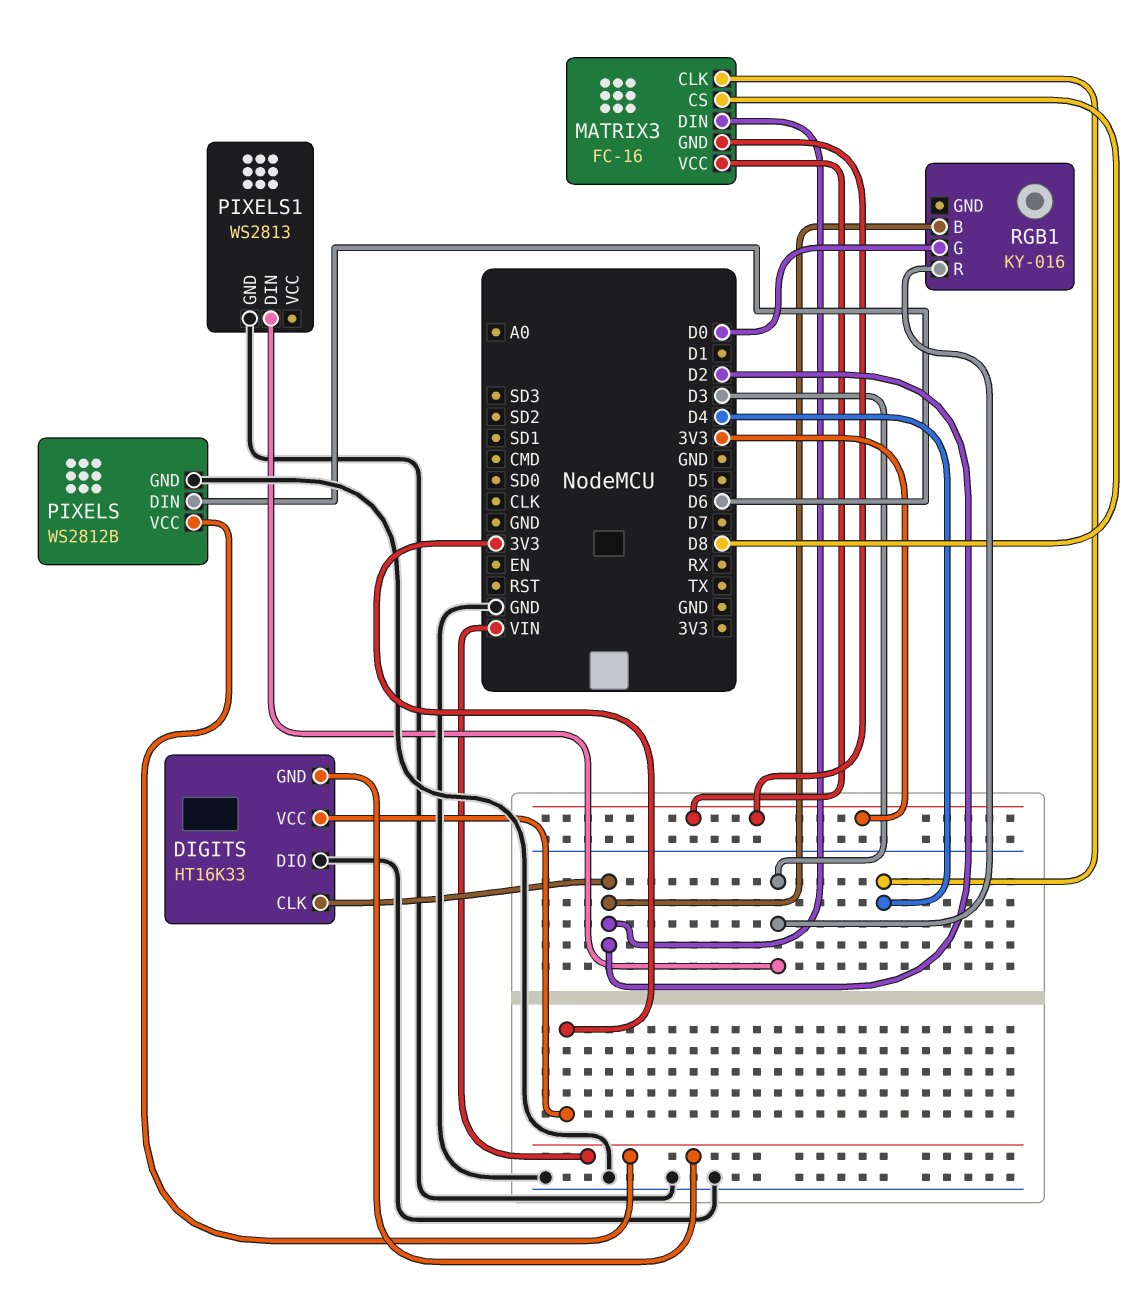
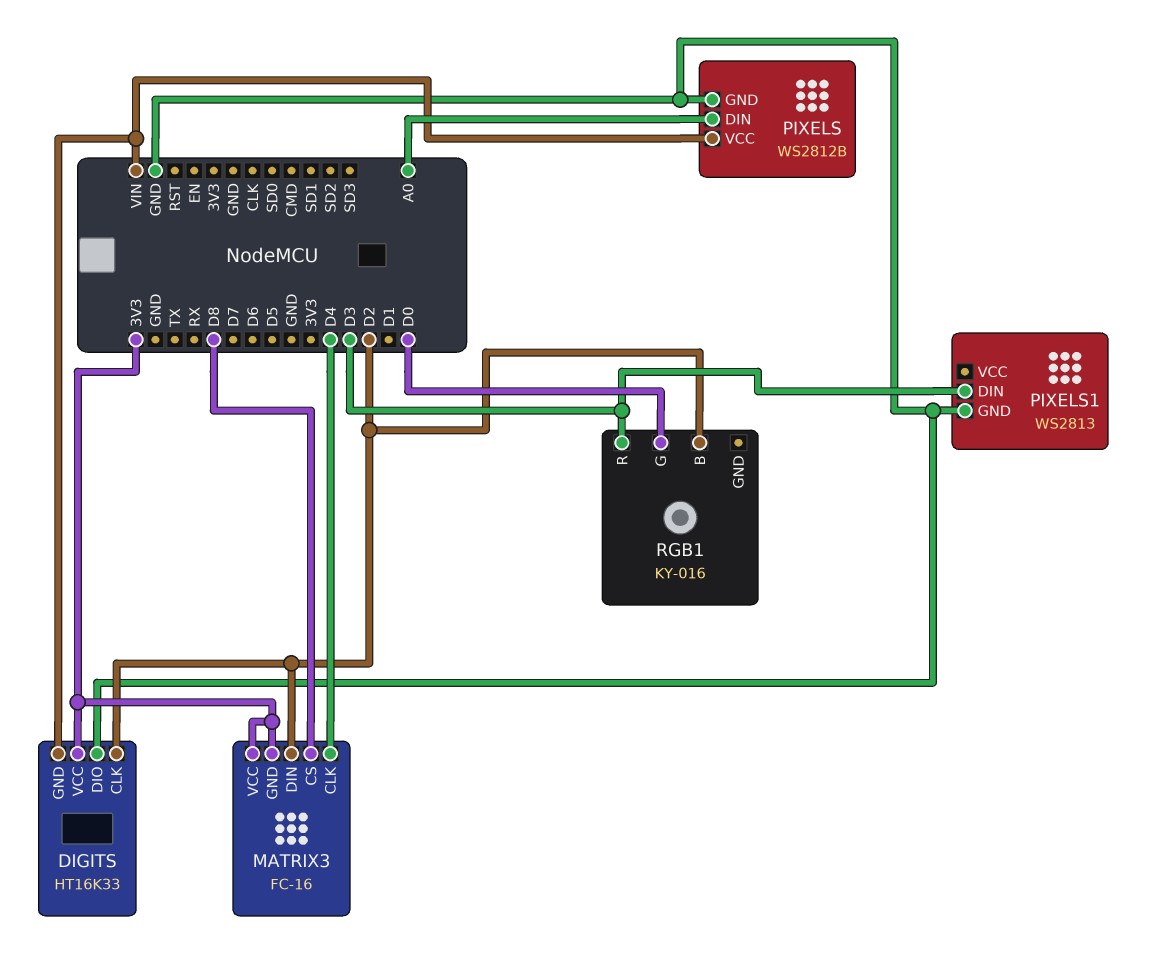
PIXELS pin DIN: D6 -> A0

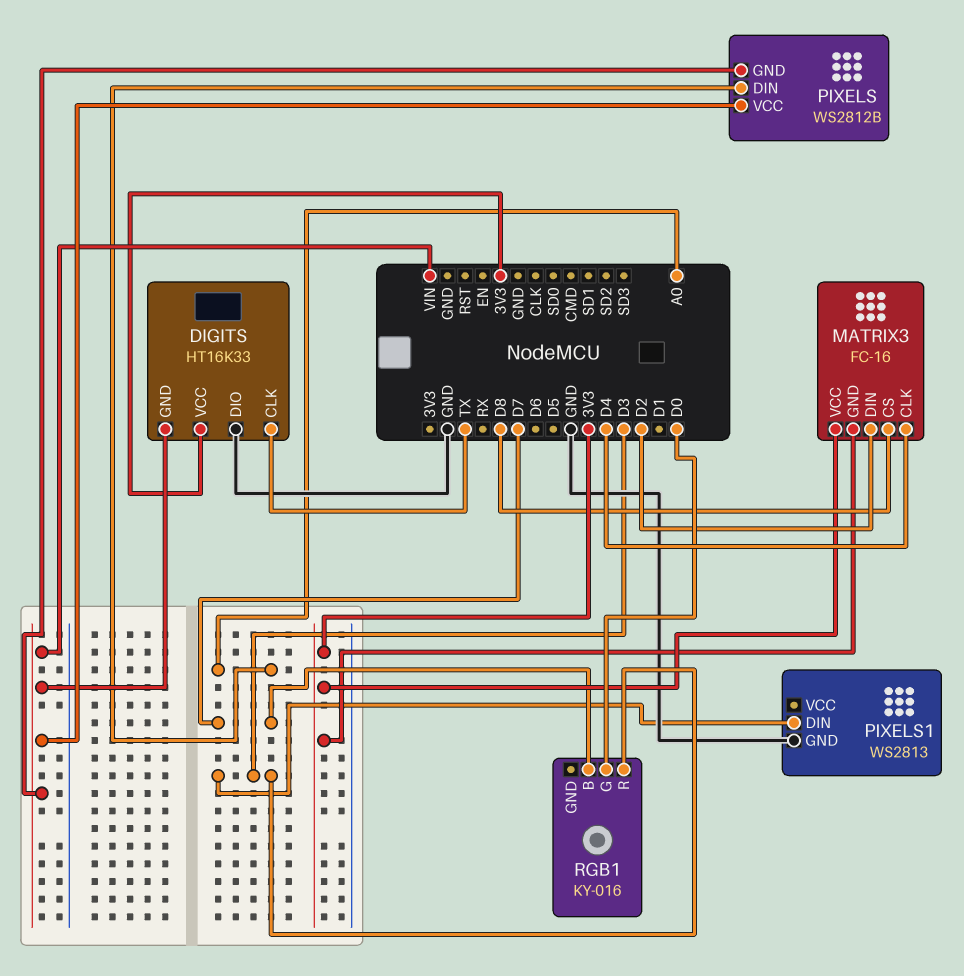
DIGITS pin CLK: D2 -> TX
PIXELS pin GND: GND -> VIN
RGB1 pin B: D2 -> D7

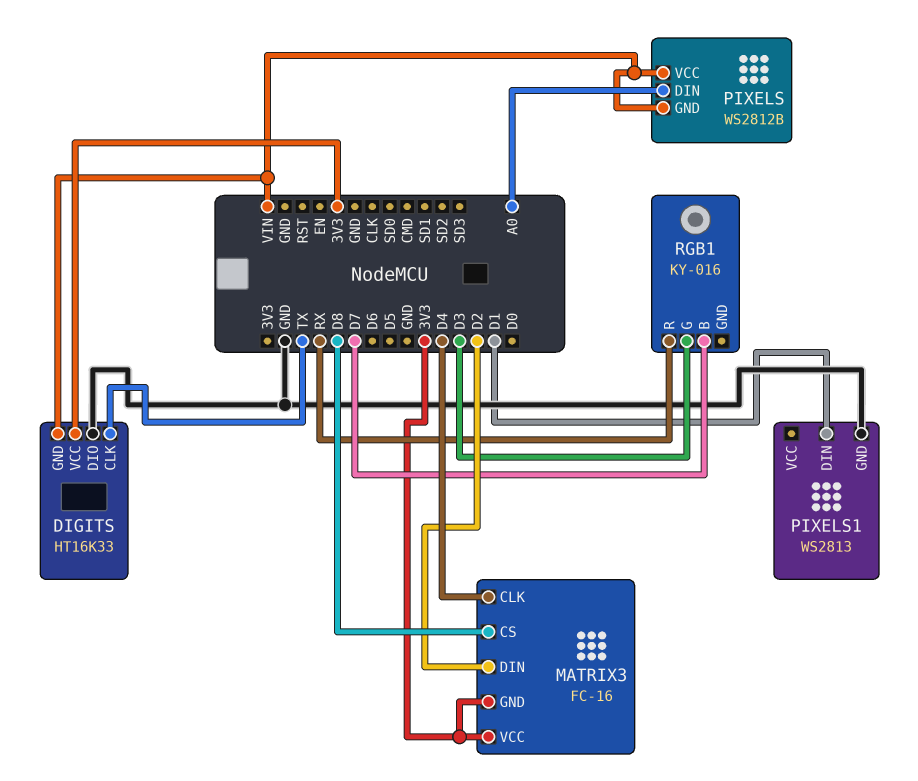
PIXELS1 pin DIN: D3 -> D1
RGB1 pin G: D0 -> D3
RGB1 pin R: D3 -> RX

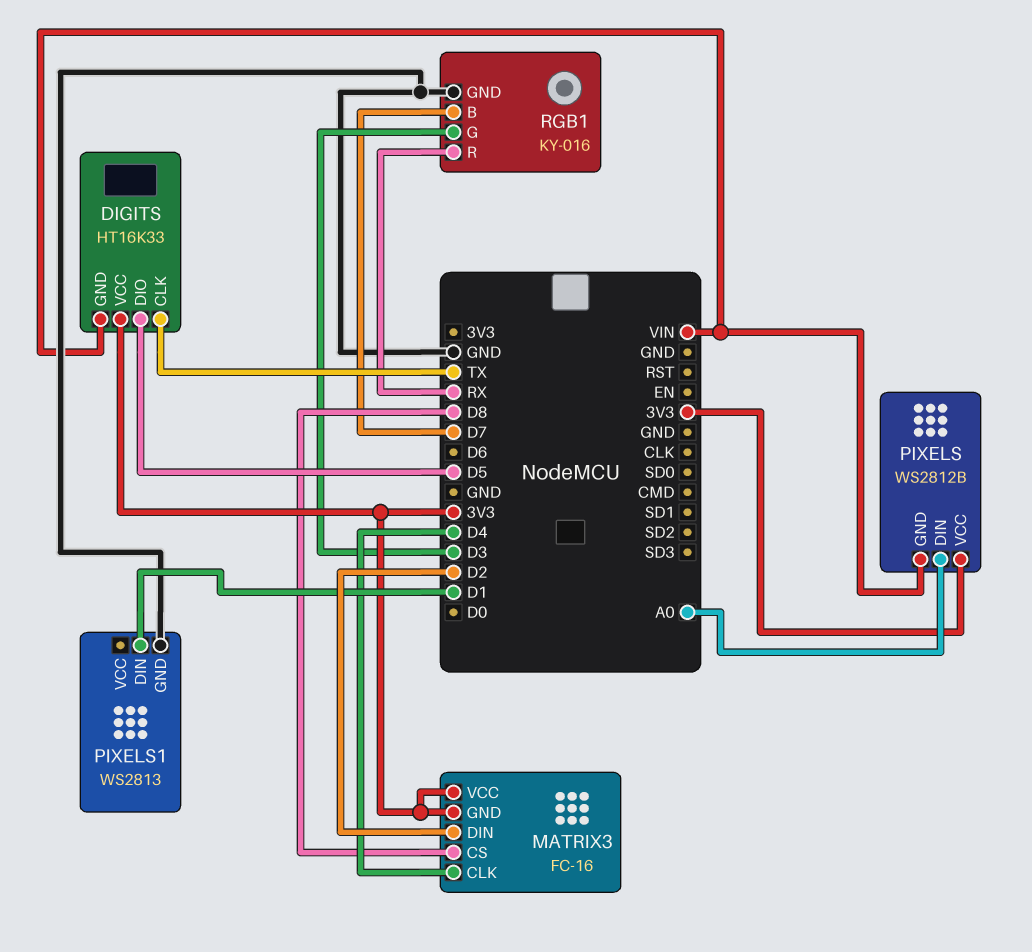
DIGITS pin DIO: GND -> D5
PIXELS pin VCC: VIN -> 3V3
RGB1 pin GND: none -> GND

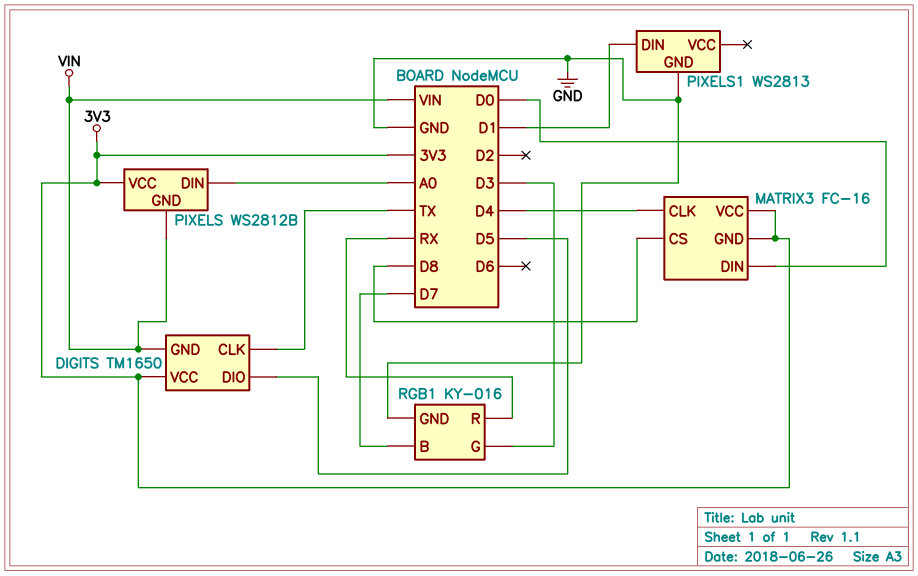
DIGITS: HT16K33 -> TM1650
MATRIX3 pin DIN: D2 -> D0

